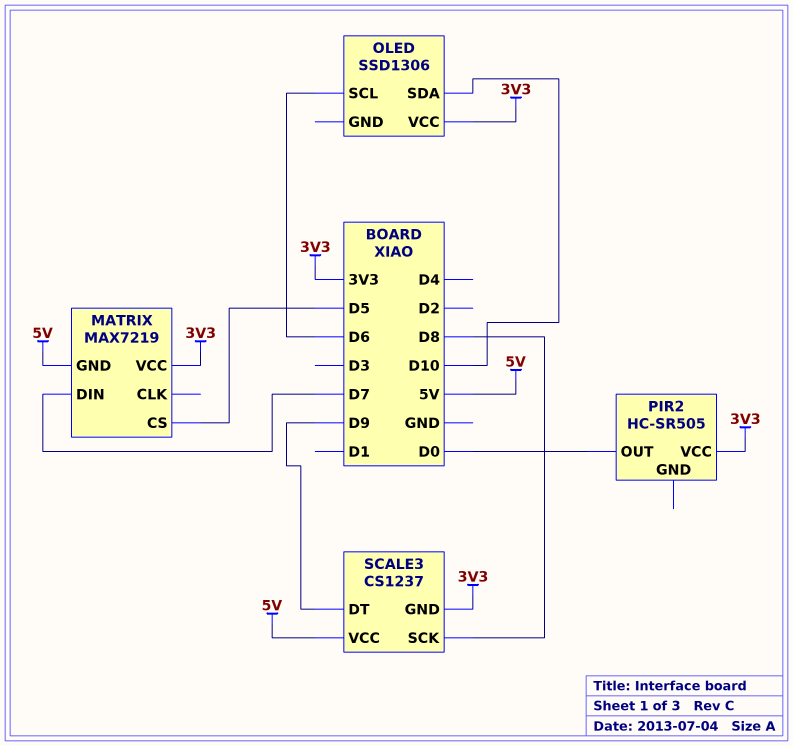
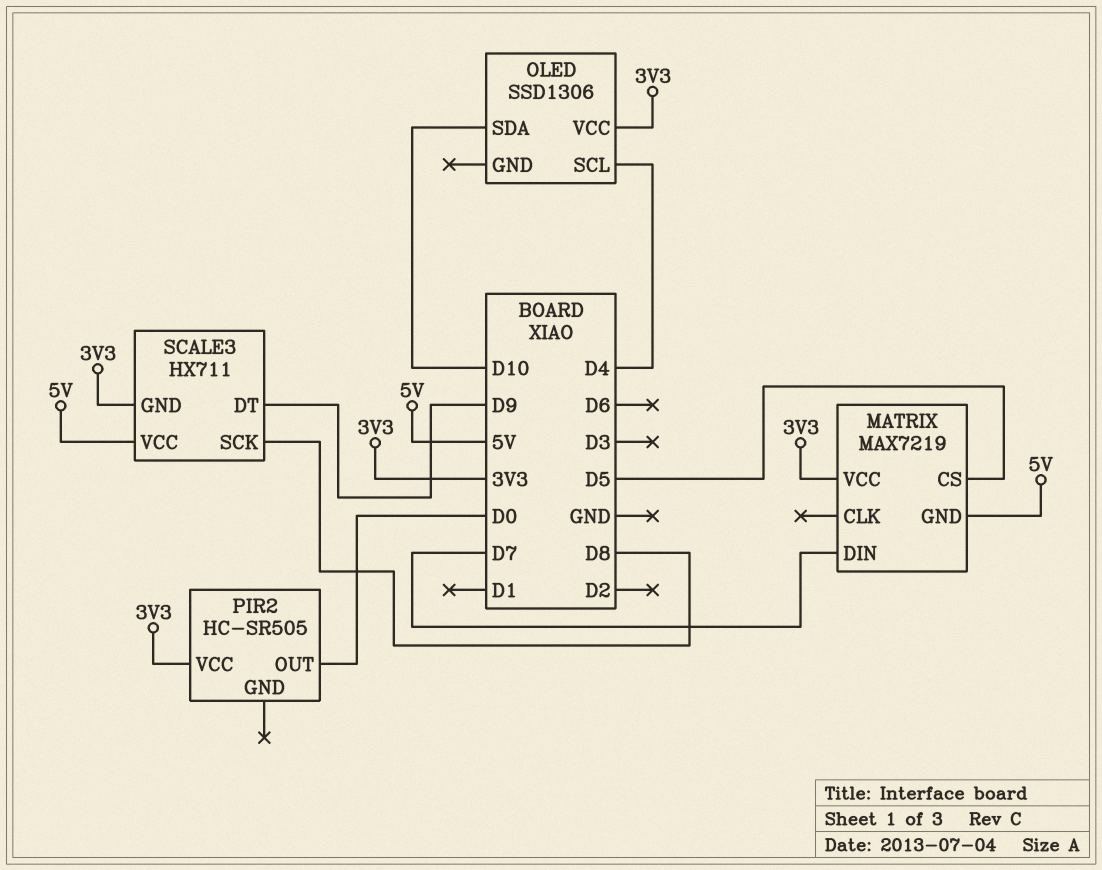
OLED pin SCL: D6 -> D4
SCALE3: CS1237 -> HX711

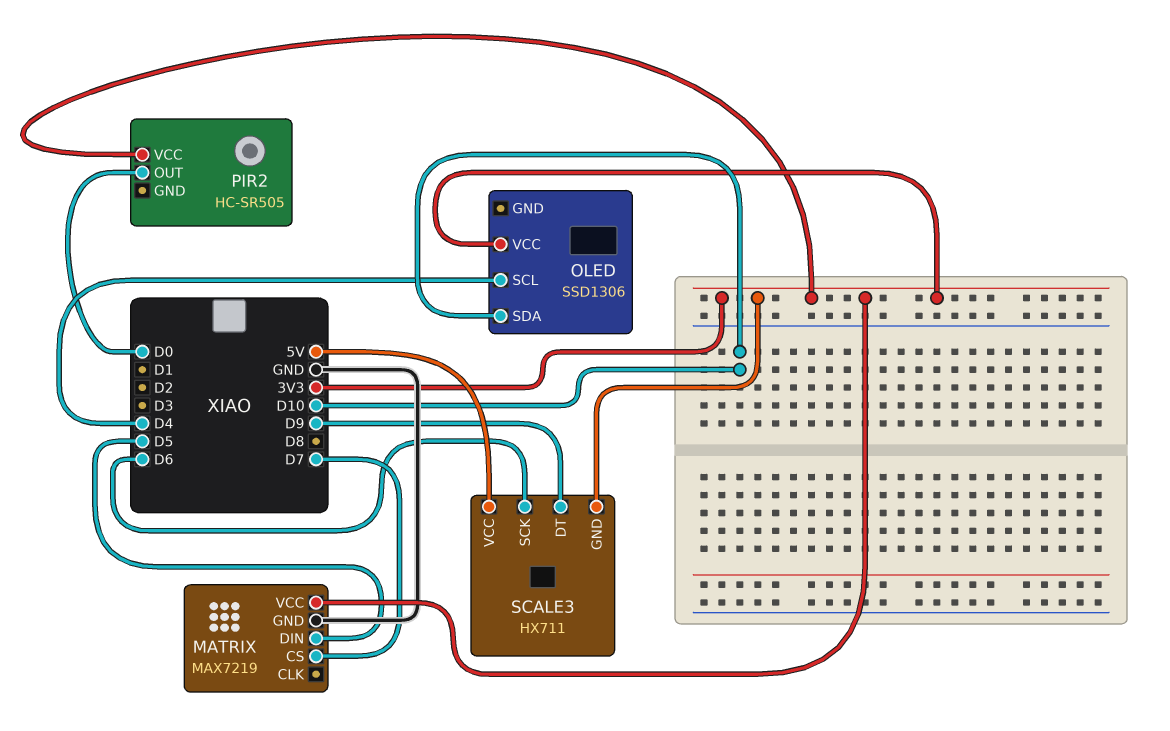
MATRIX pin CS: D5 -> D7
MATRIX pin DIN: D7 -> D5
MATRIX pin GND: 5V -> GND
SCALE3 pin SCK: D8 -> D6

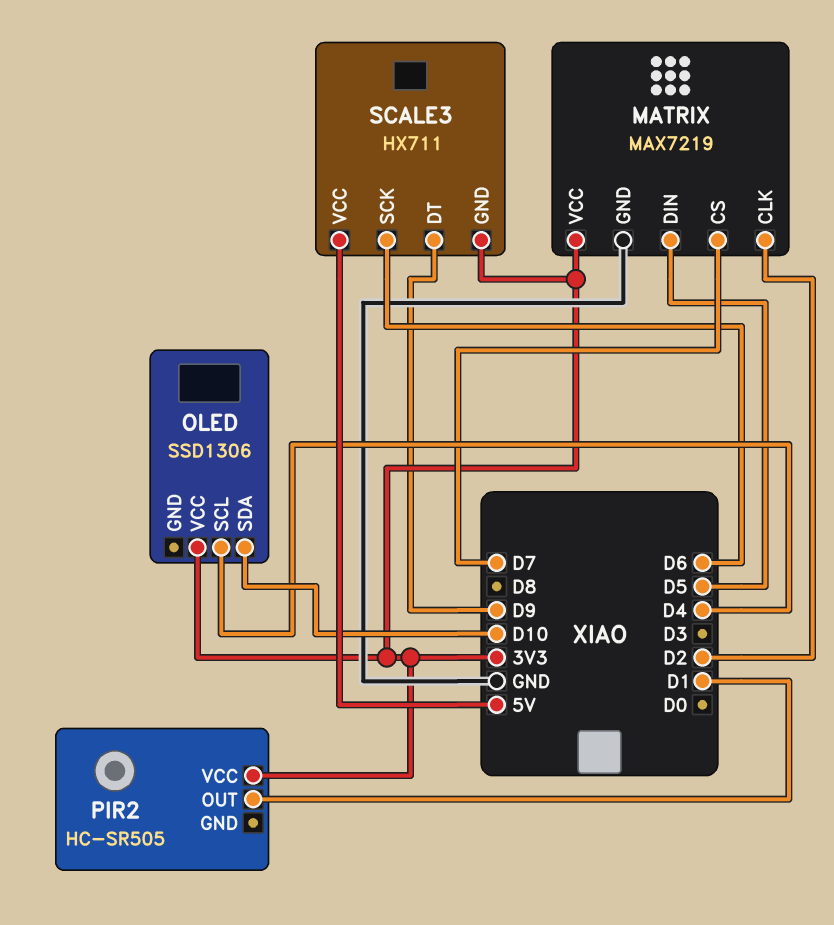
MATRIX pin CLK: none -> D2
PIR2 pin OUT: D0 -> D1

